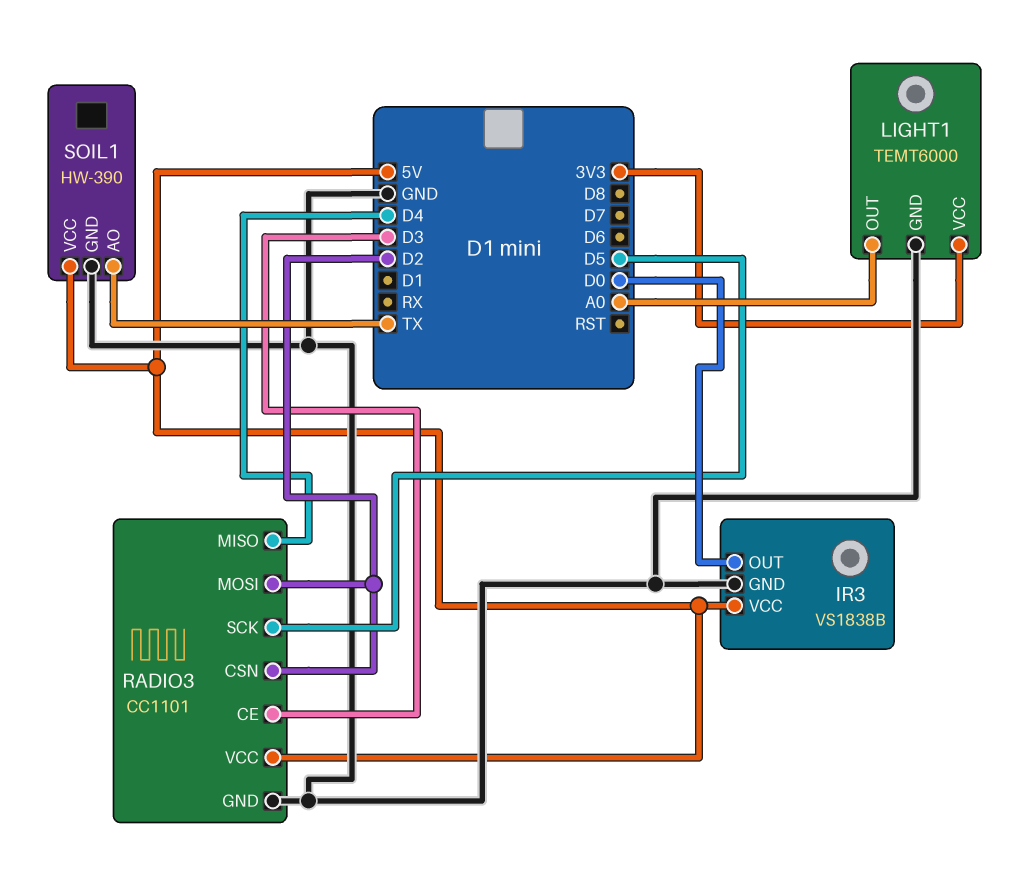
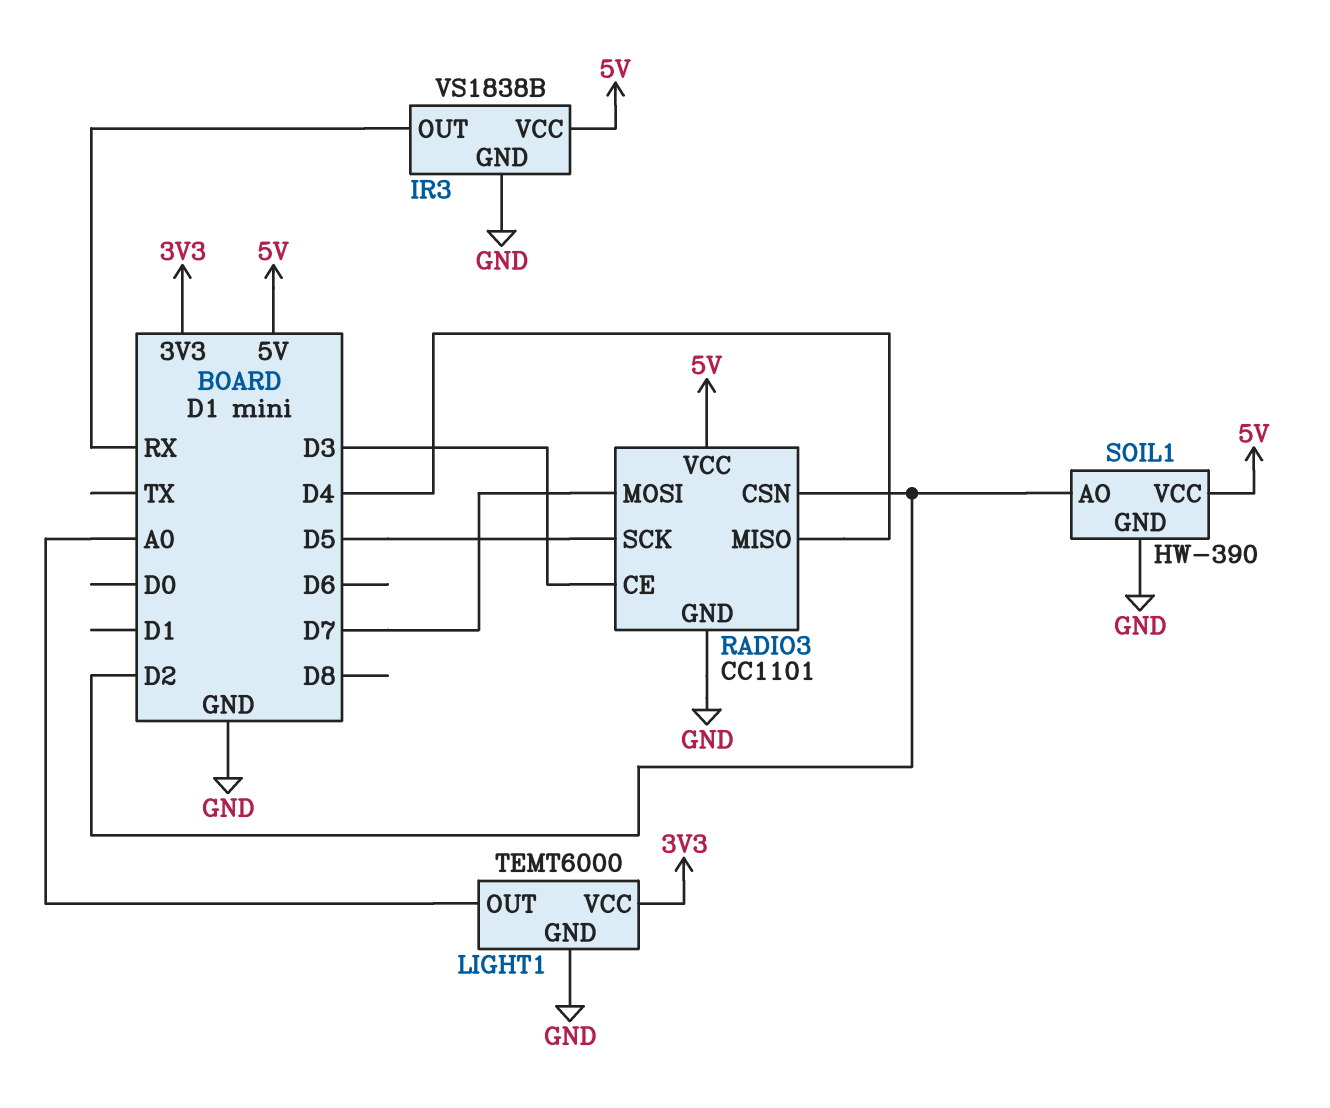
IR3 pin OUT: D0 -> RX
RADIO3 pin MOSI: D2 -> D7
SOIL1 pin AO: TX -> D2

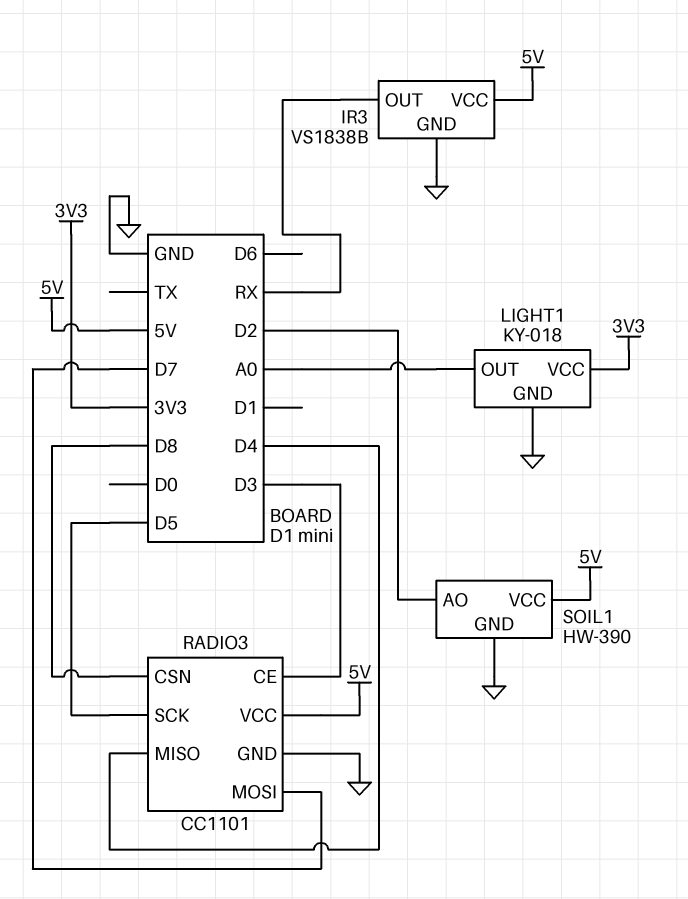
LIGHT1: TEMT6000 -> KY-018
RADIO3 pin CSN: D2 -> D8

